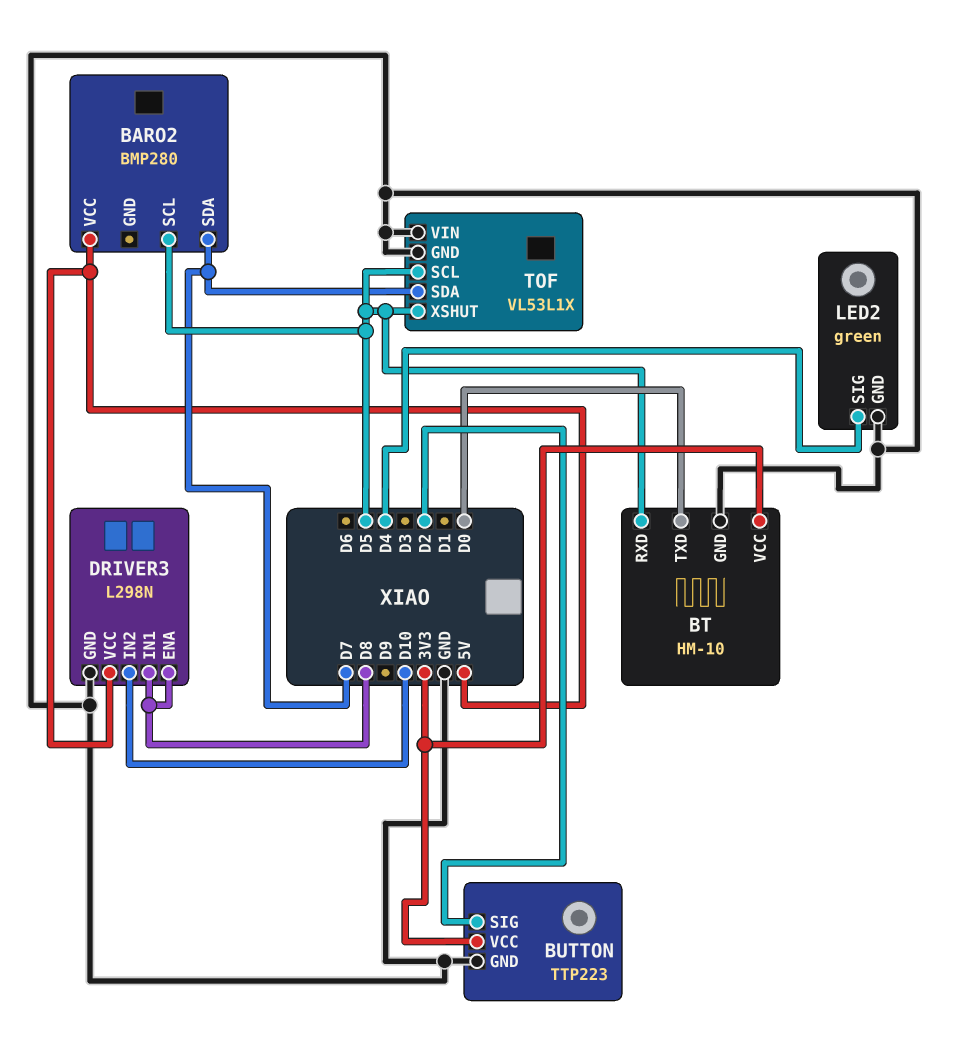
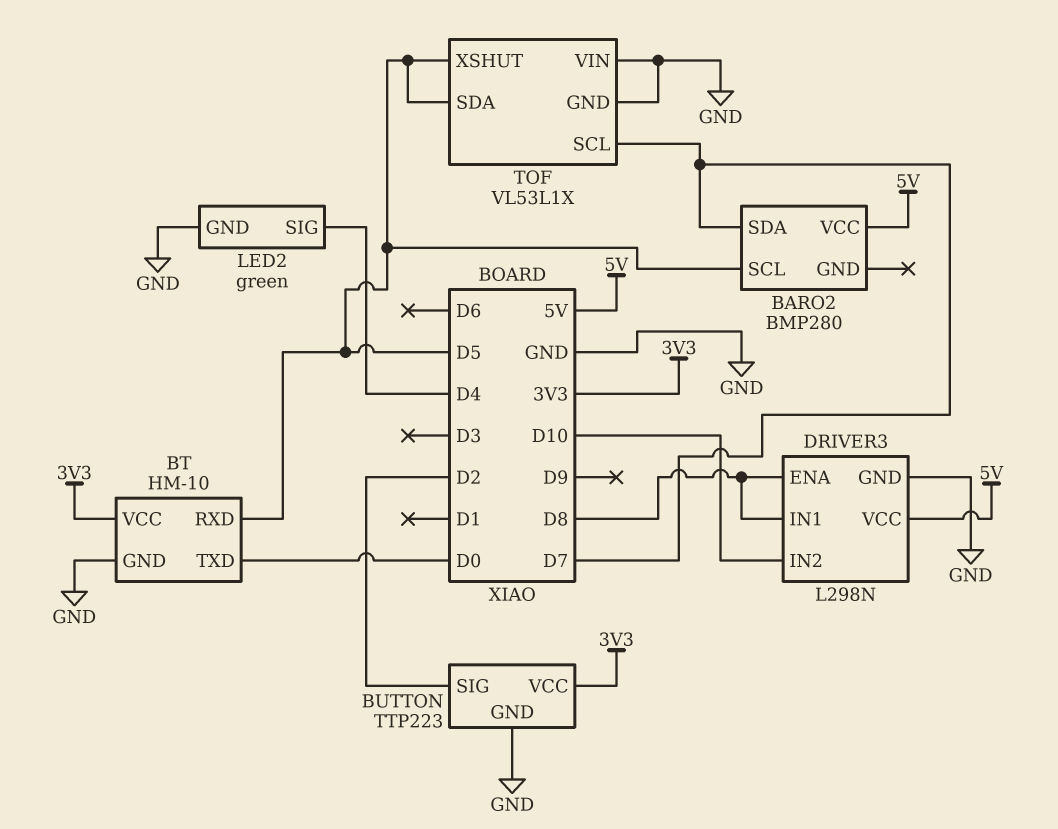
TOF pin SCL: D5 -> D7
TOF pin SDA: D7 -> D5

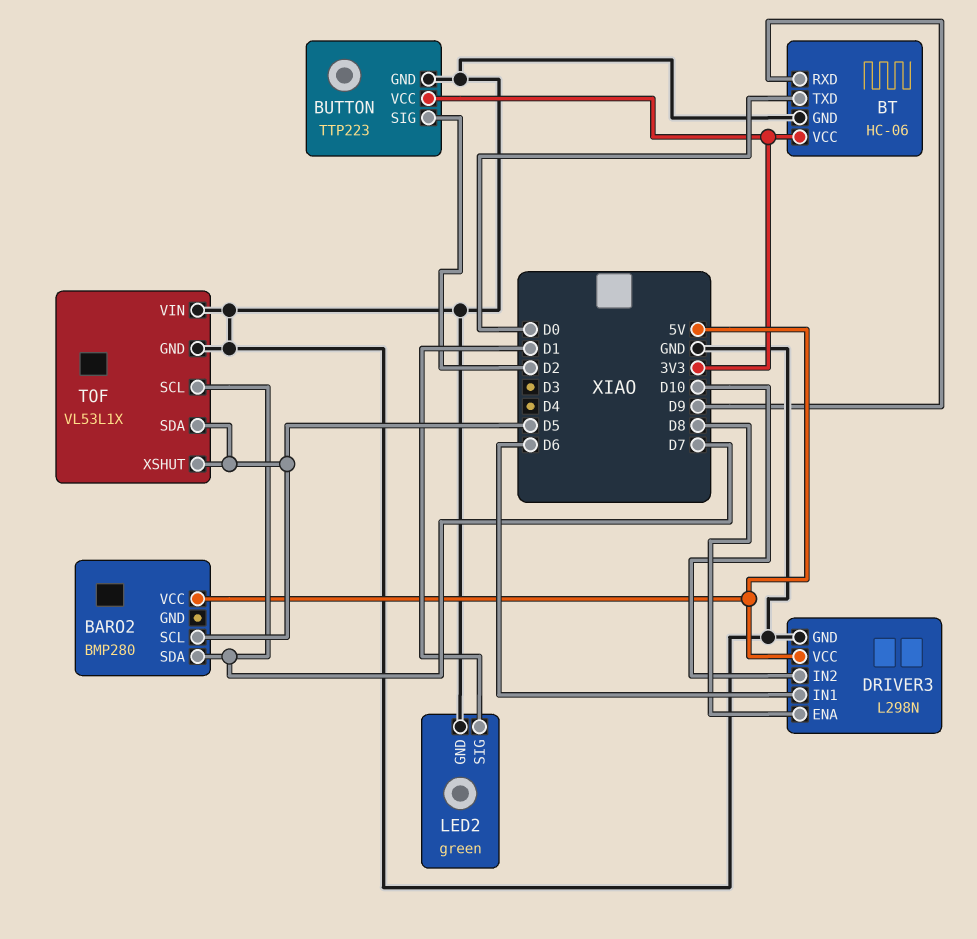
BT: HM-10 -> HC-06
BT pin RXD: D5 -> D9
DRIVER3 pin IN1: D8 -> D6
LED2 pin SIG: D4 -> D1

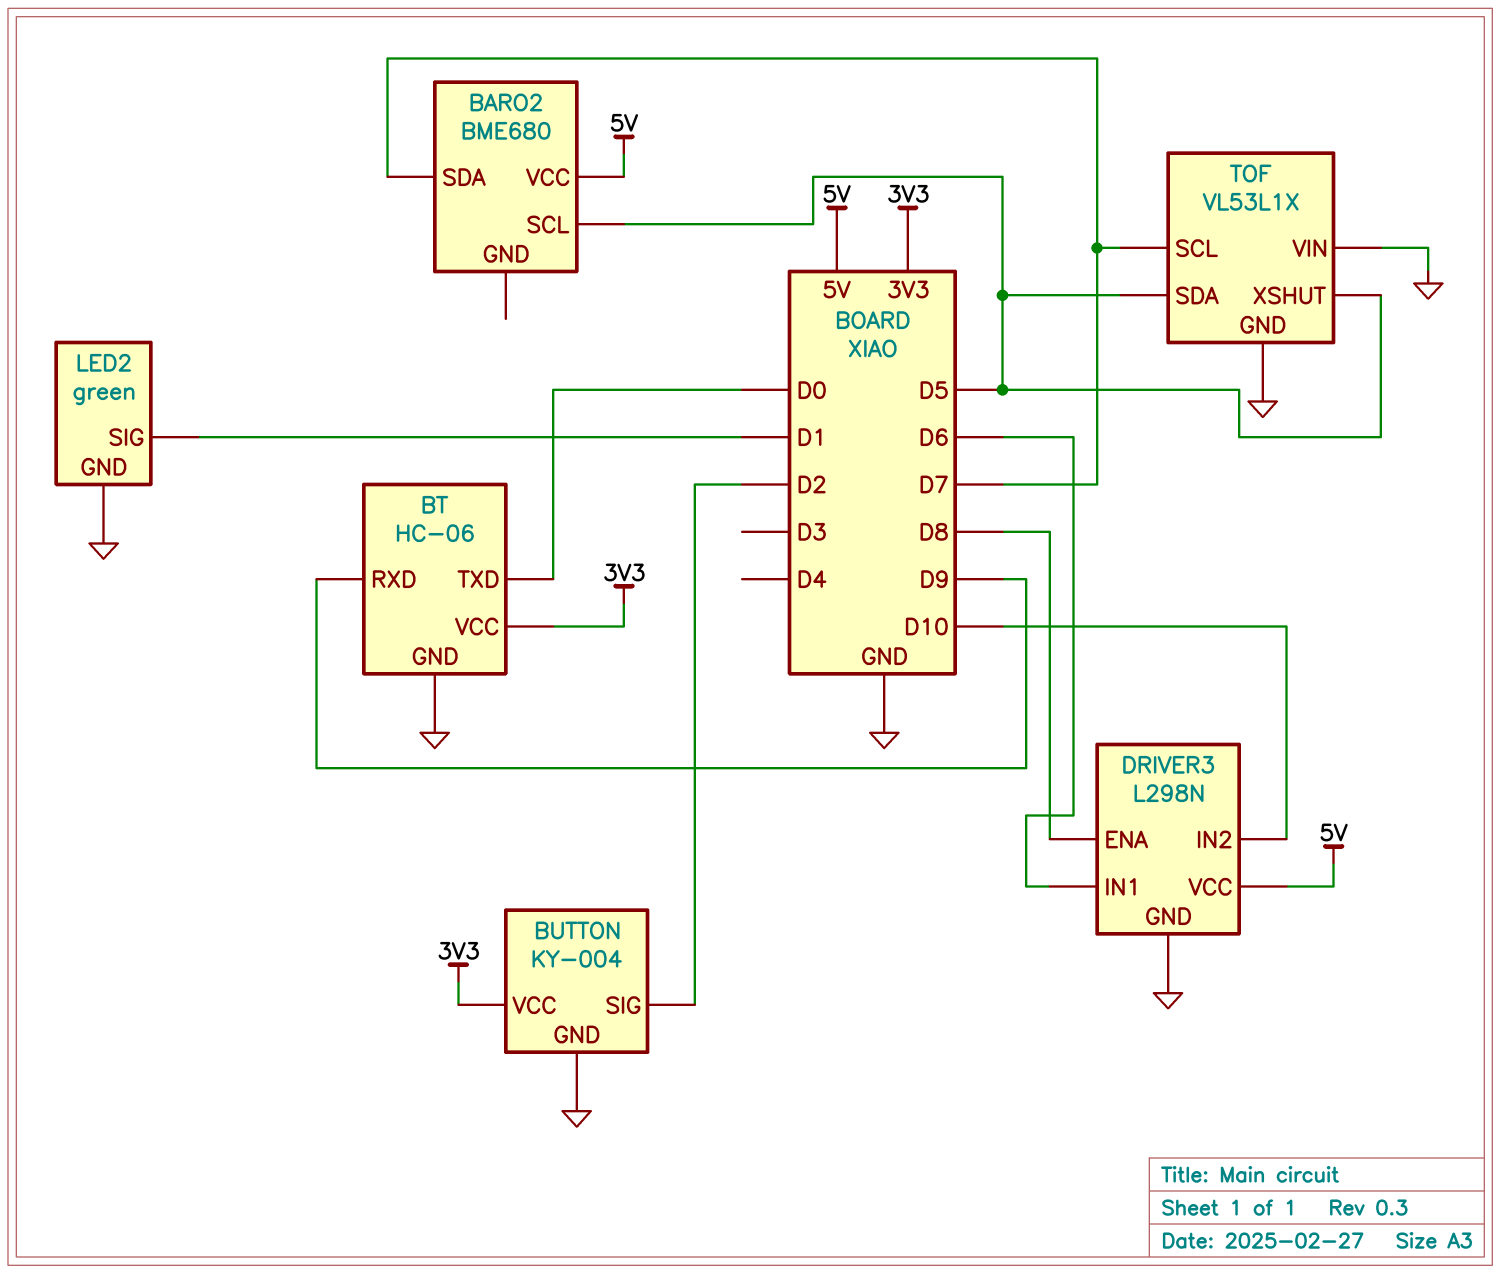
BARO2: BMP280 -> BME680
BUTTON: TTP223 -> KY-004

